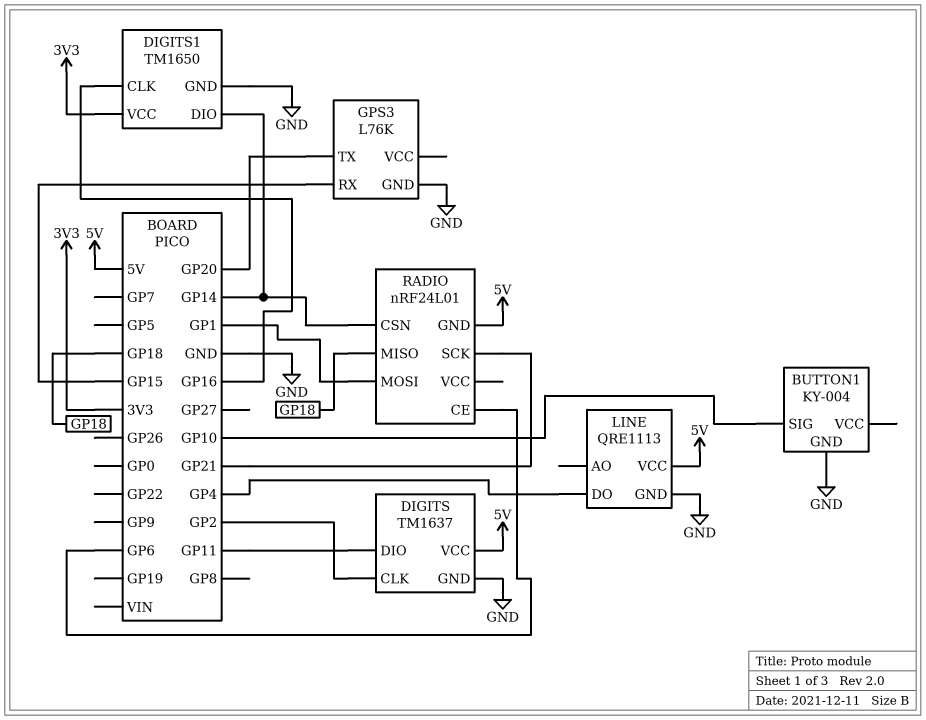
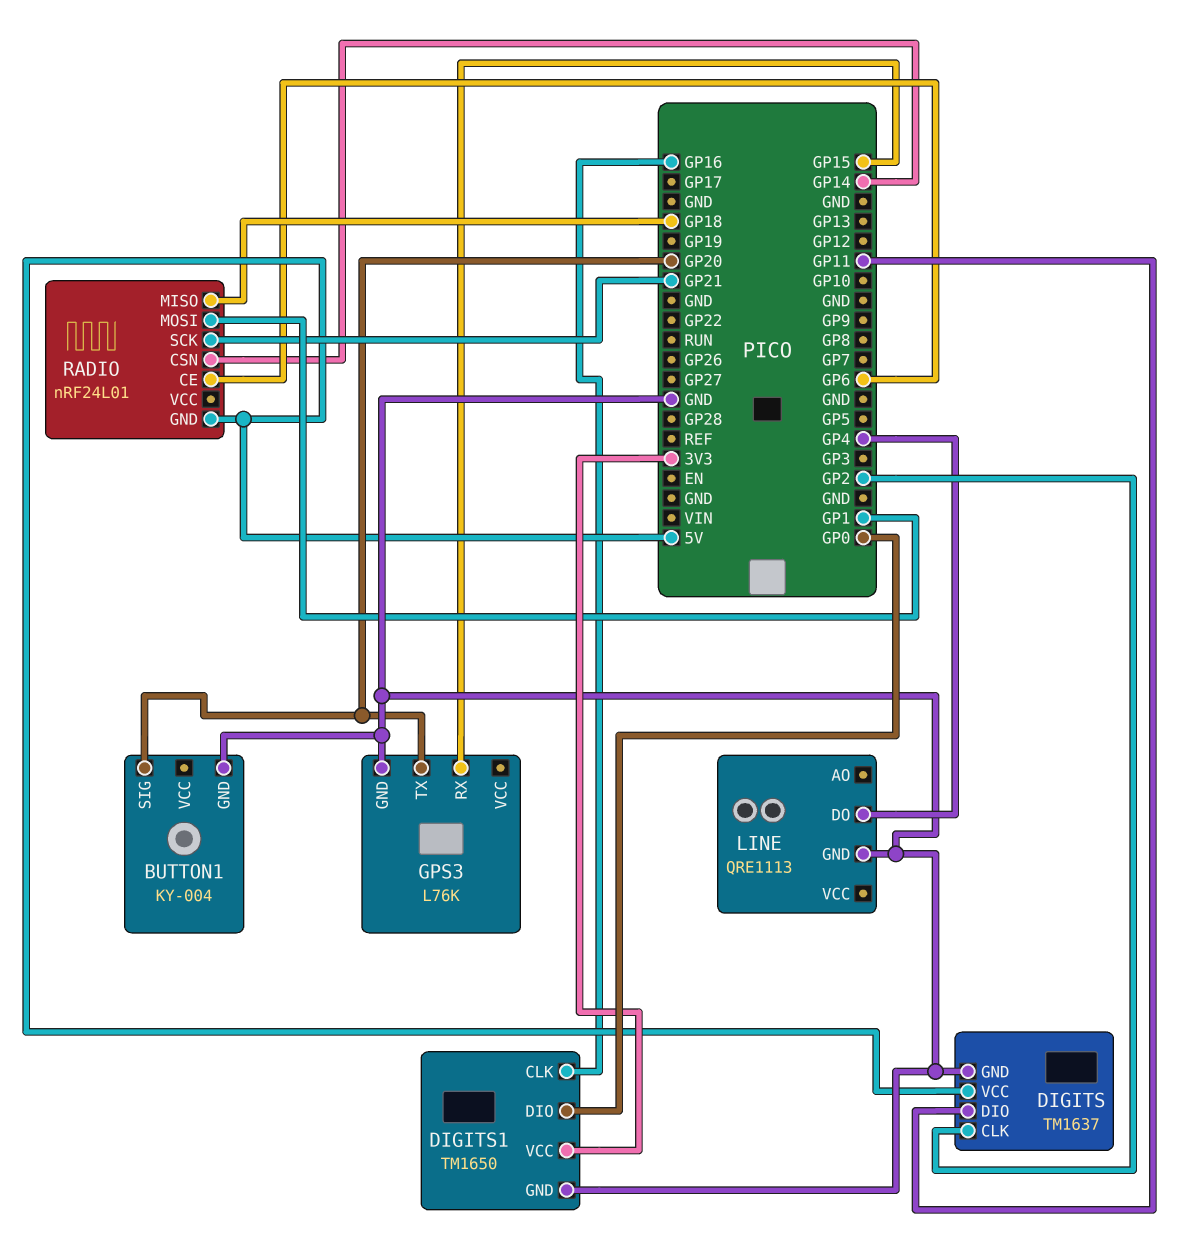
BUTTON1 pin SIG: GP10 -> GP20
DIGITS1 pin DIO: GP14 -> GP0
LINE pin VCC: 5V -> none

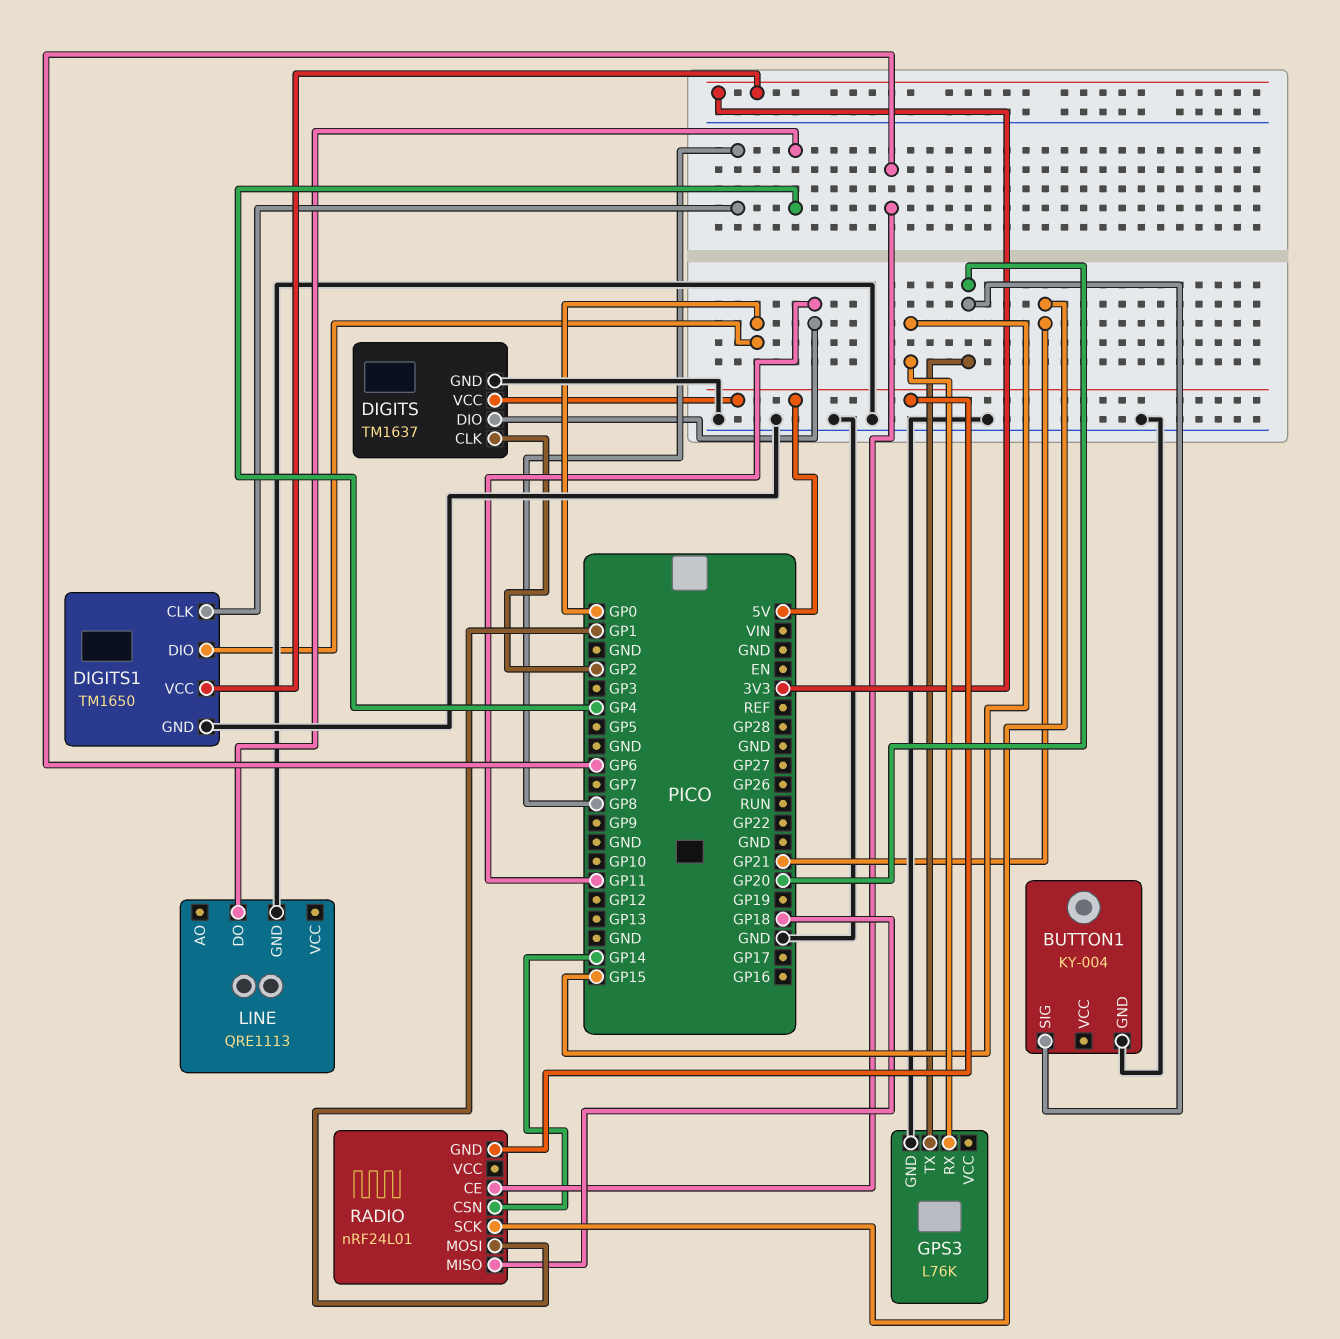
DIGITS1 pin CLK: GP16 -> GP8

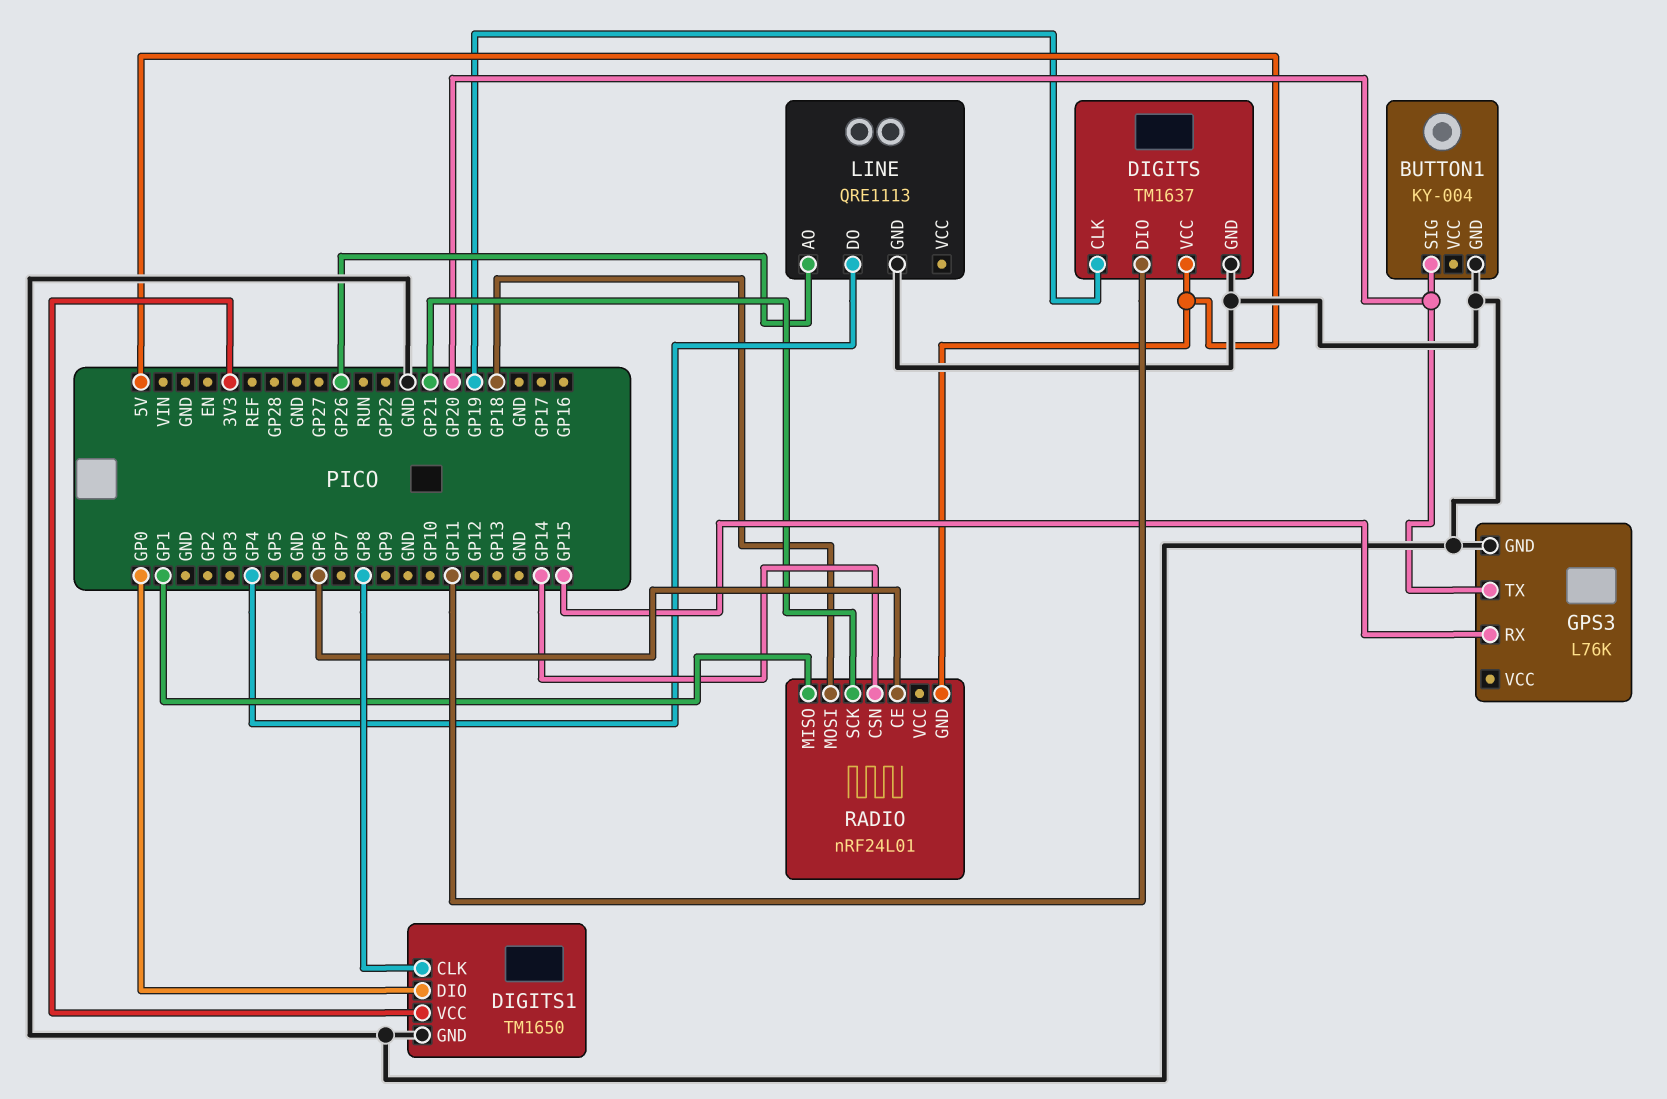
DIGITS pin CLK: GP2 -> GP19
LINE pin AO: none -> GP26
RADIO pin MISO: GP18 -> GP1
RADIO pin MOSI: GP1 -> GP18

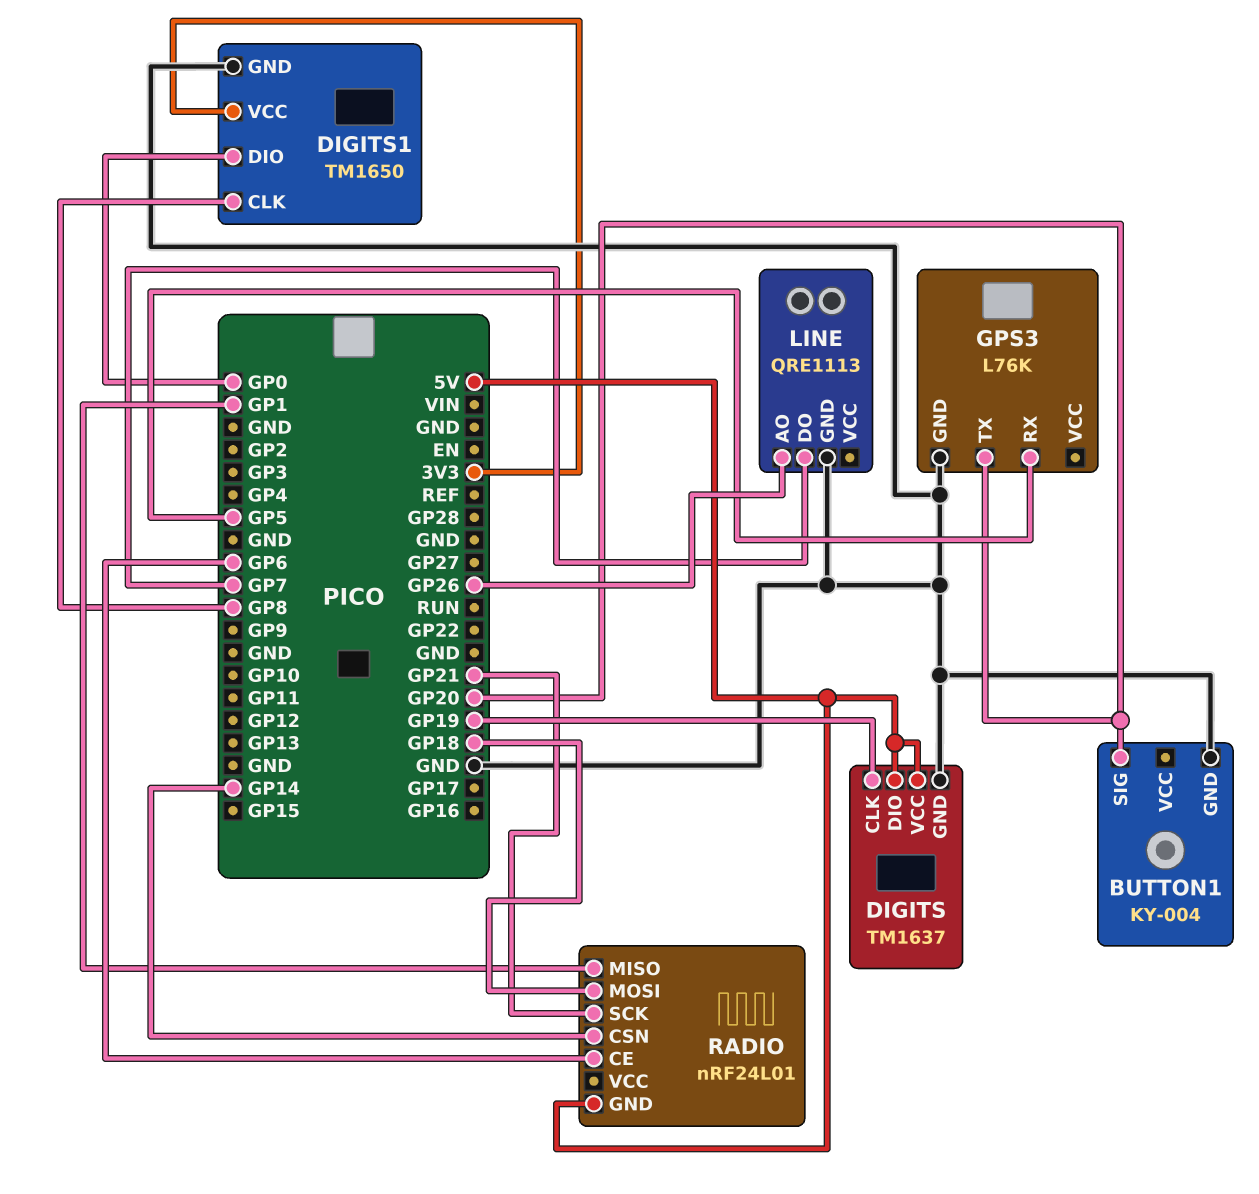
DIGITS pin DIO: GP11 -> 5V
GPS3 pin RX: GP15 -> GP5
LINE pin DO: GP4 -> GP7

